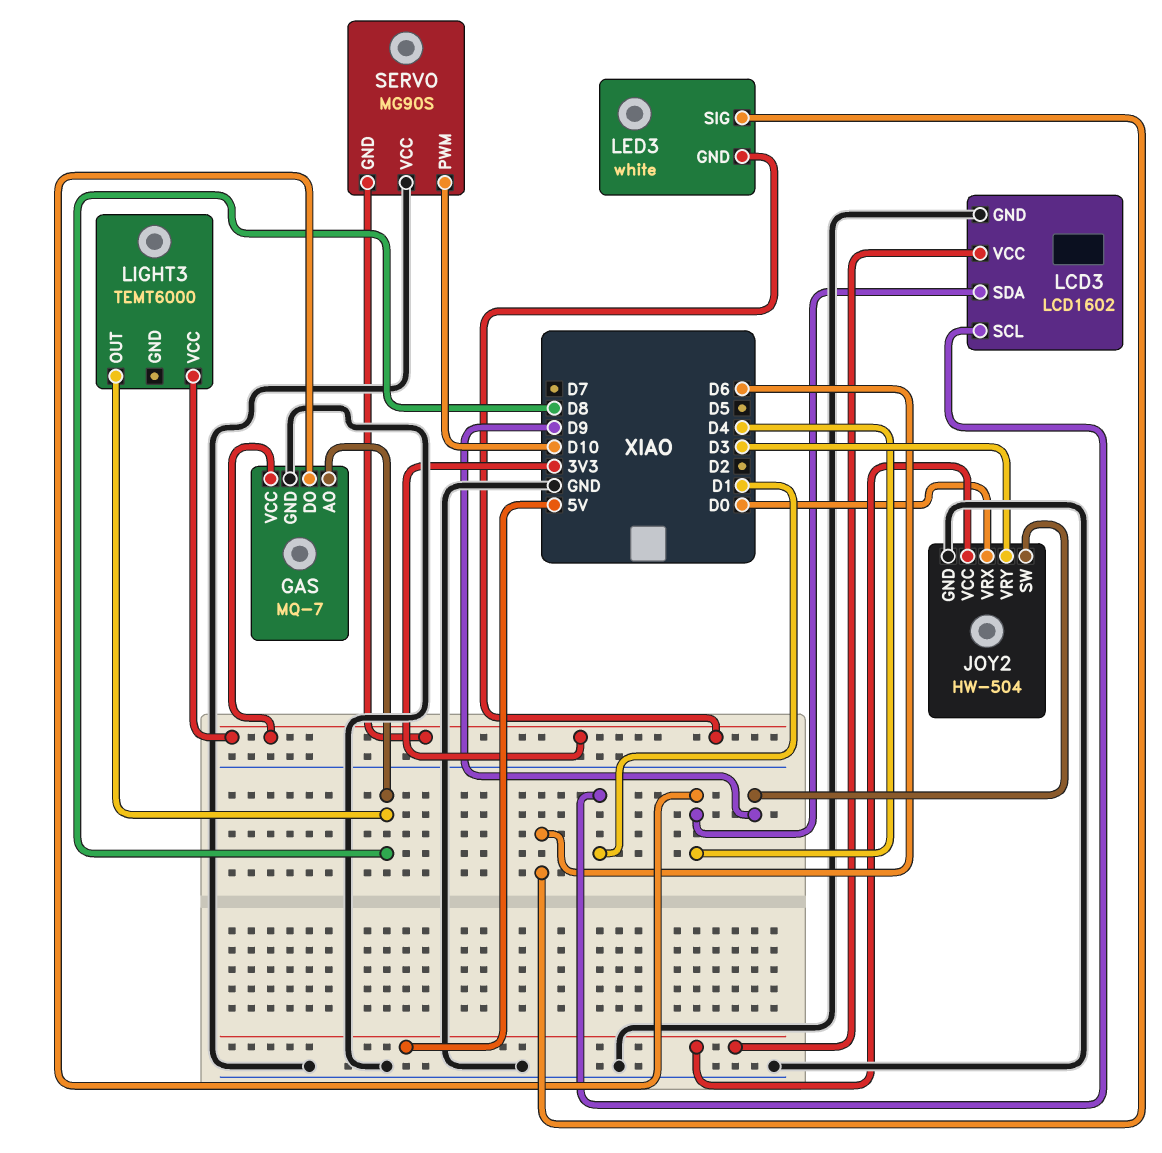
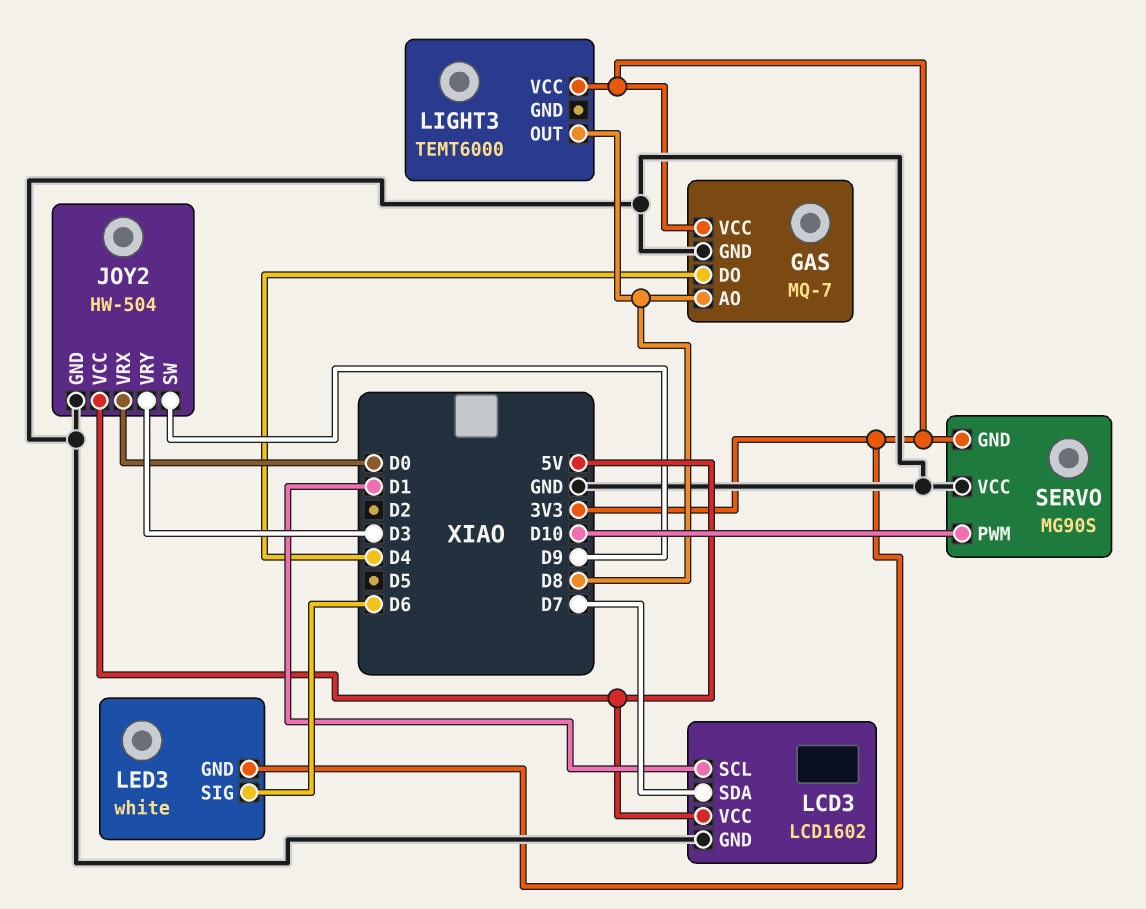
LCD3 pin SDA: D4 -> D7

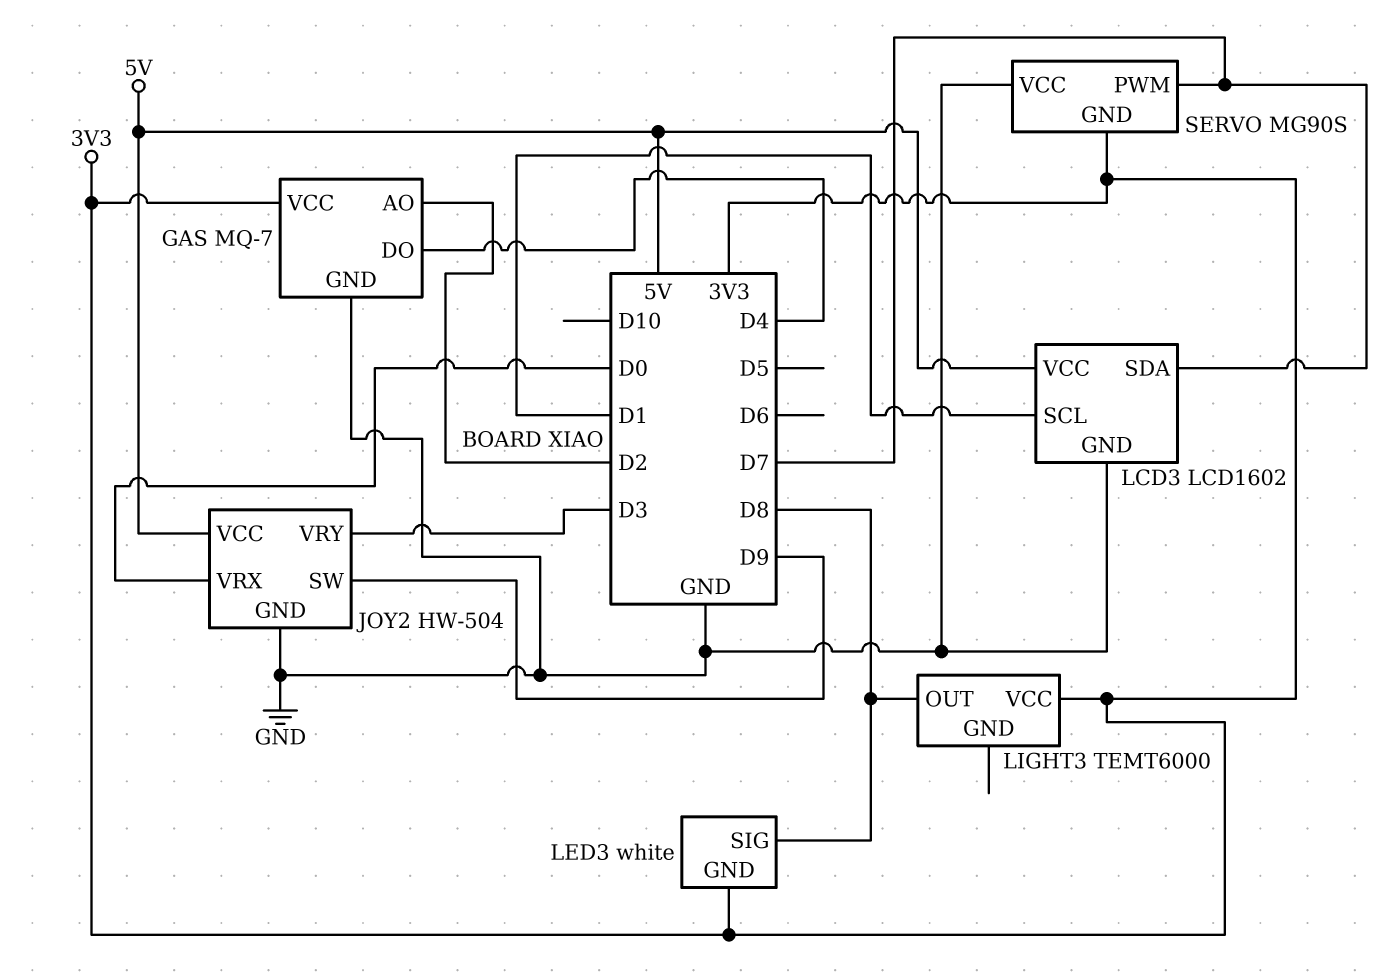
GAS pin AO: D8 -> D2
LED3 pin SIG: D6 -> D8
SERVO pin PWM: D10 -> D7

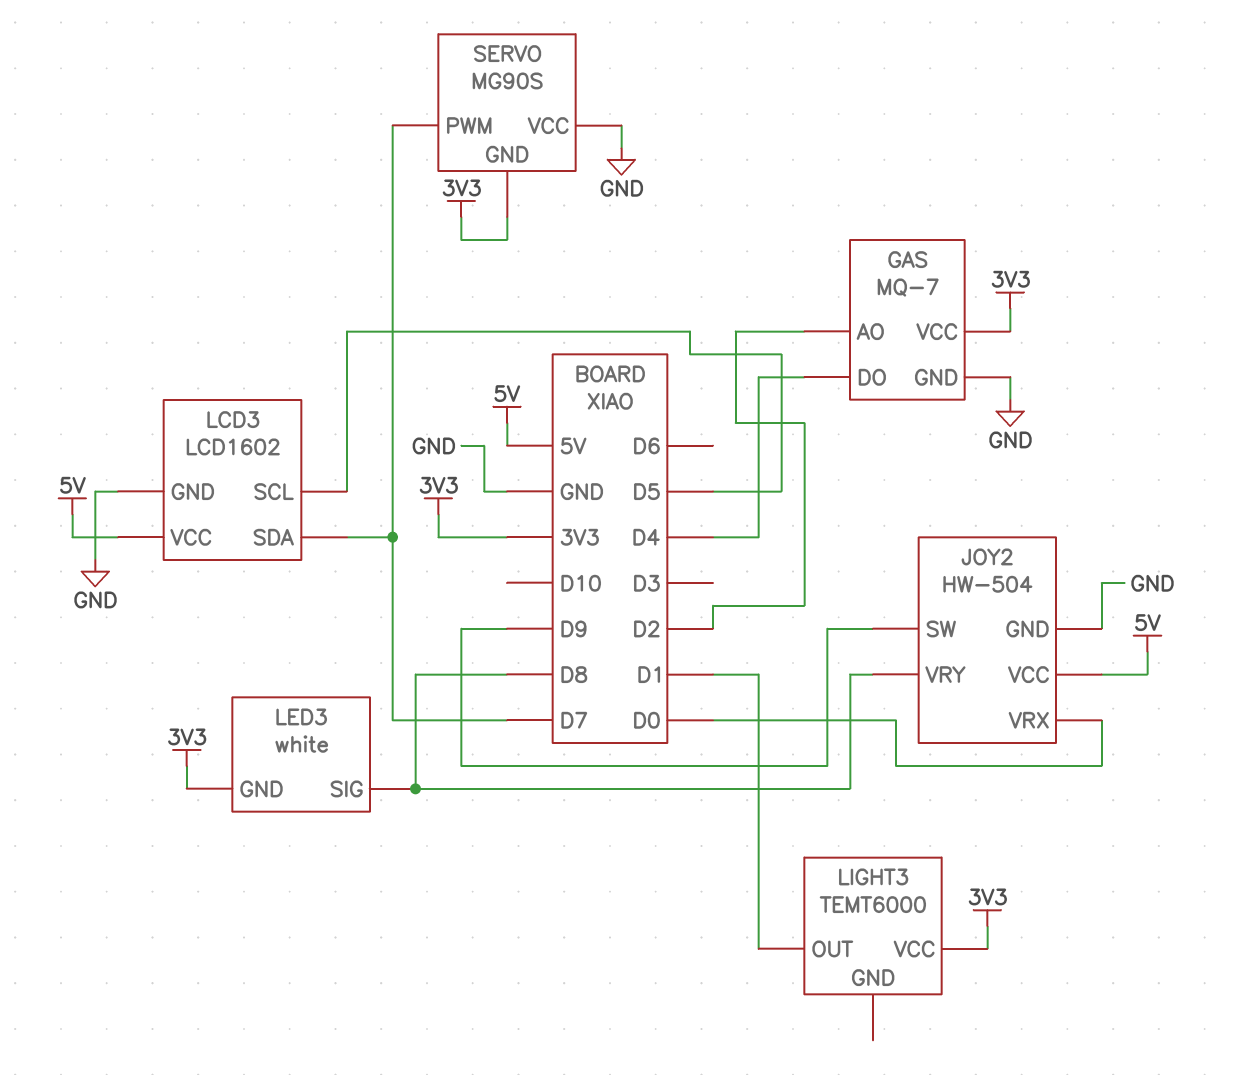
JOY2 pin VRY: D3 -> D8
LCD3 pin SCL: D1 -> D5
LIGHT3 pin OUT: D8 -> D1

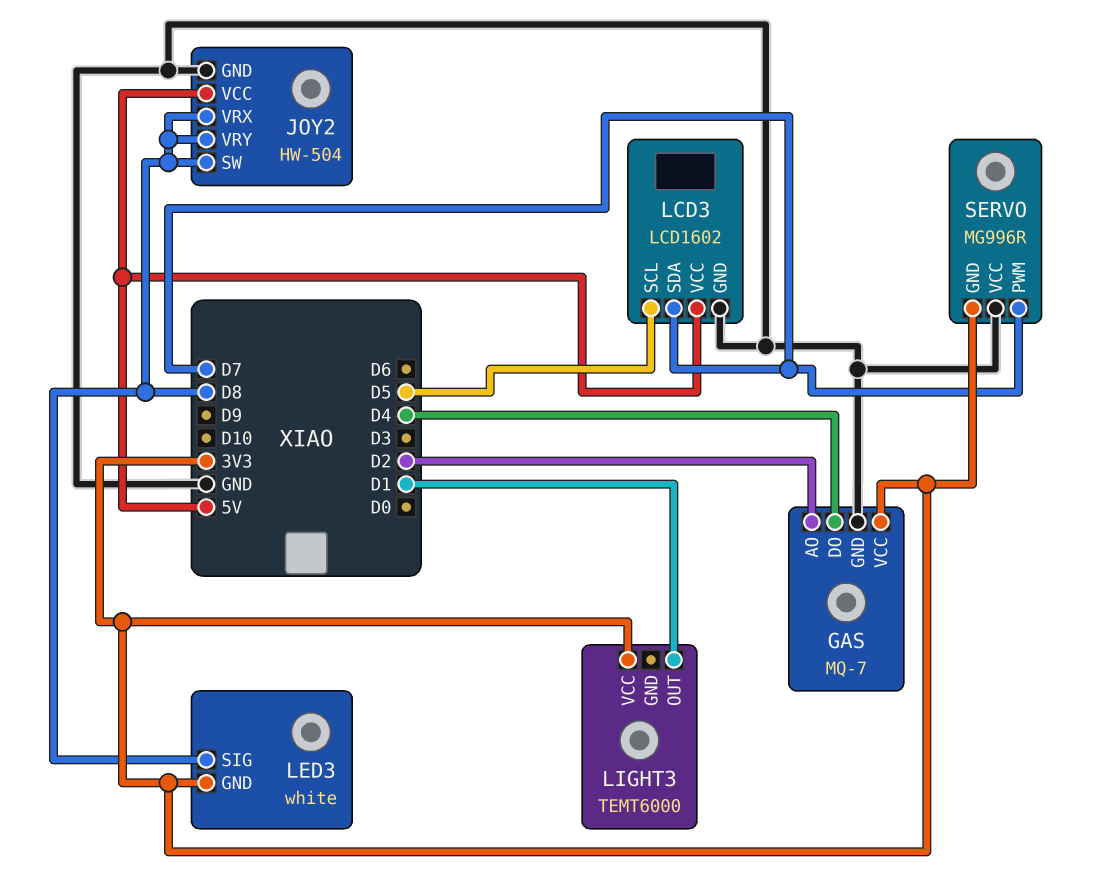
JOY2 pin SW: D9 -> D8
JOY2 pin VRX: D0 -> D8
SERVO: MG90S -> MG996R

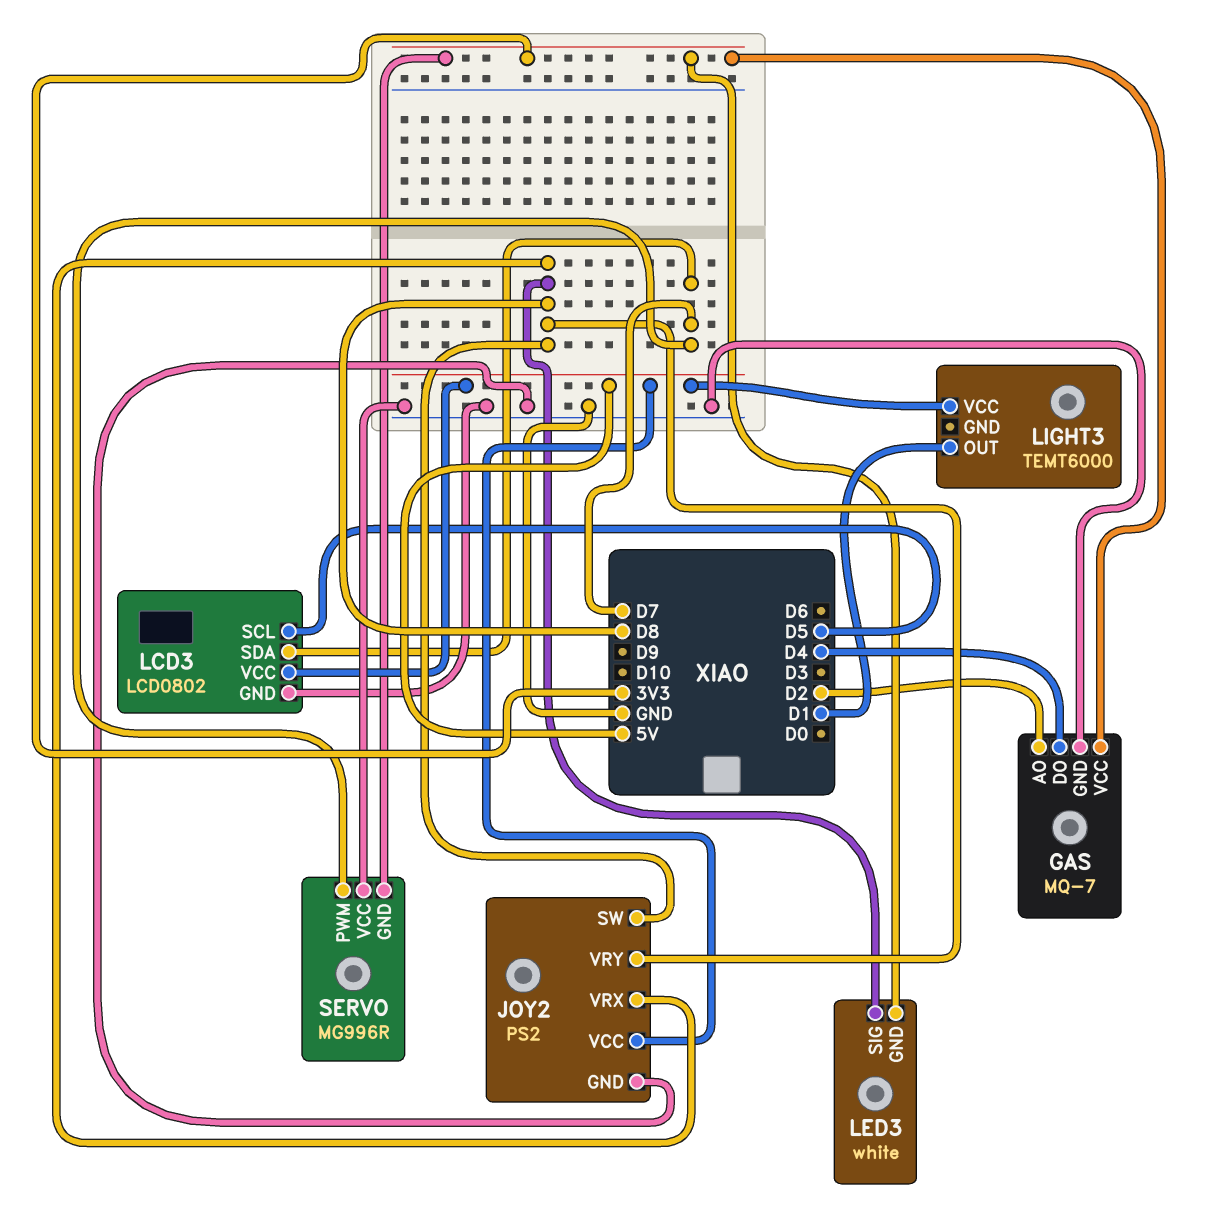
JOY2: HW-504 -> PS2
LCD3: LCD1602 -> LCD0802
LIGHT3 pin VCC: 3V3 -> 5V

